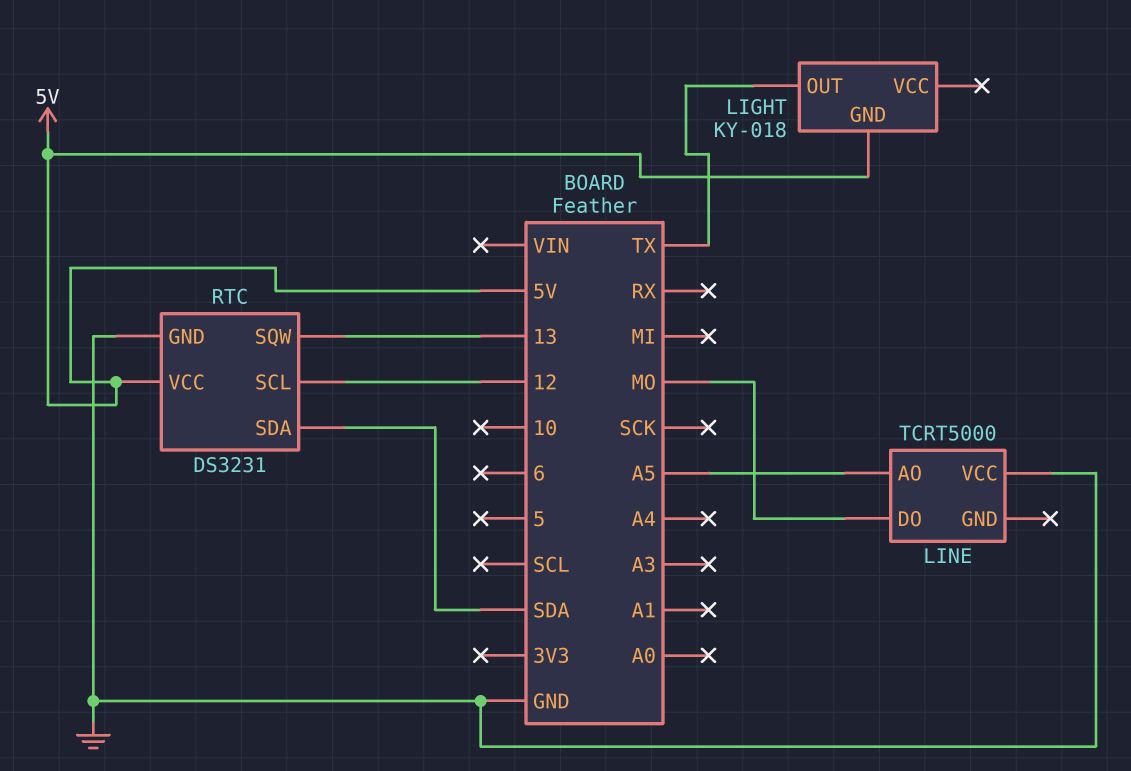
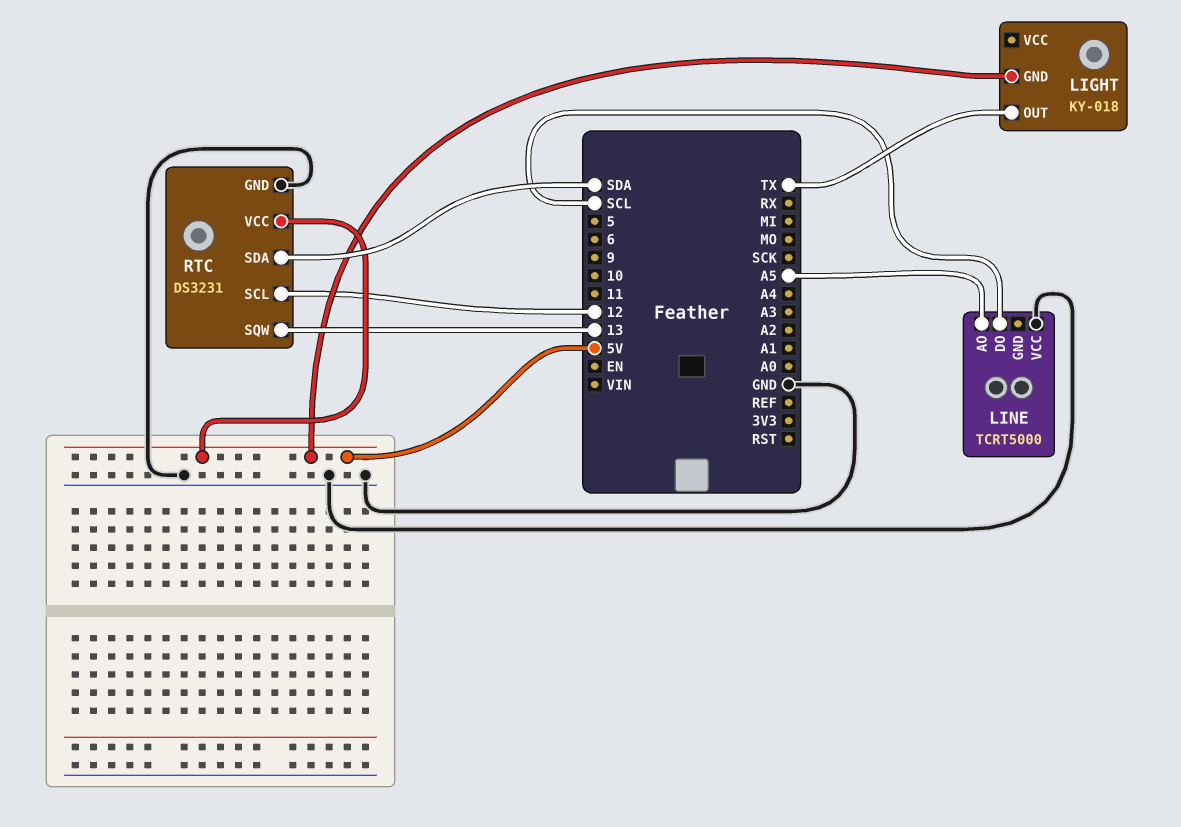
LINE pin DO: MO -> SCL

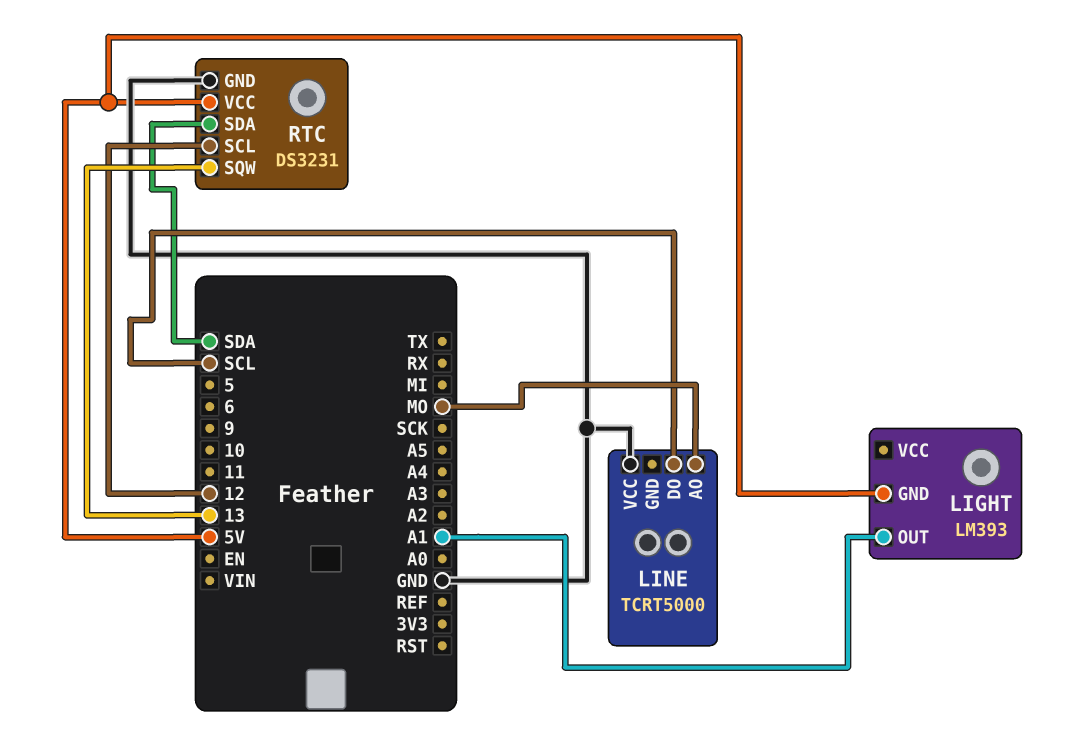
LIGHT: KY-018 -> LM393
LIGHT pin OUT: TX -> A1
LINE pin AO: A5 -> MO

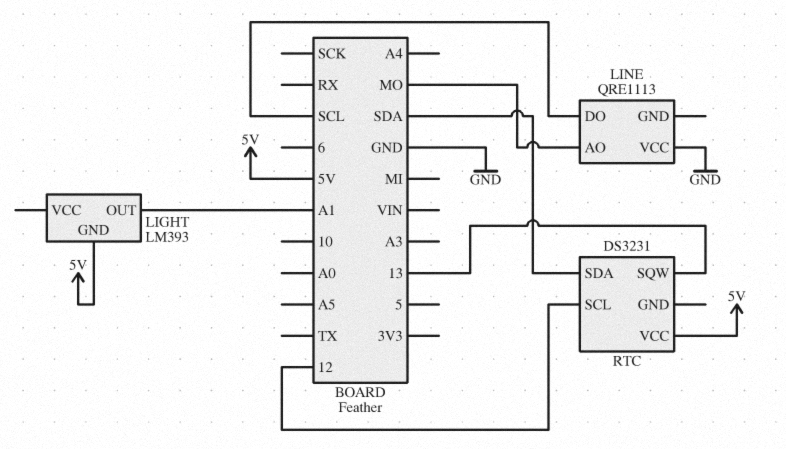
LINE: TCRT5000 -> QRE1113
RTC pin GND: GND -> none

